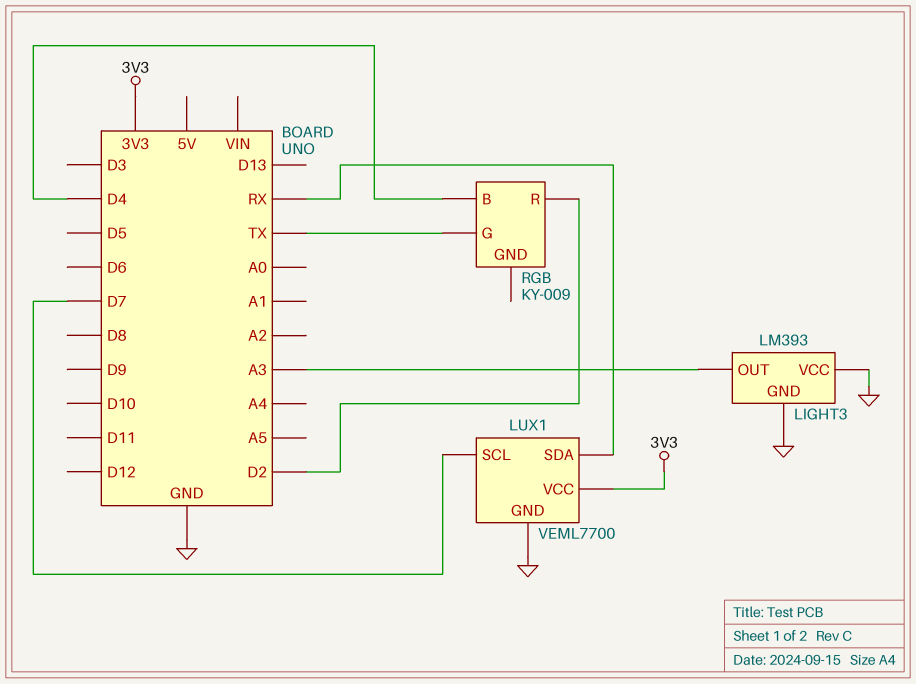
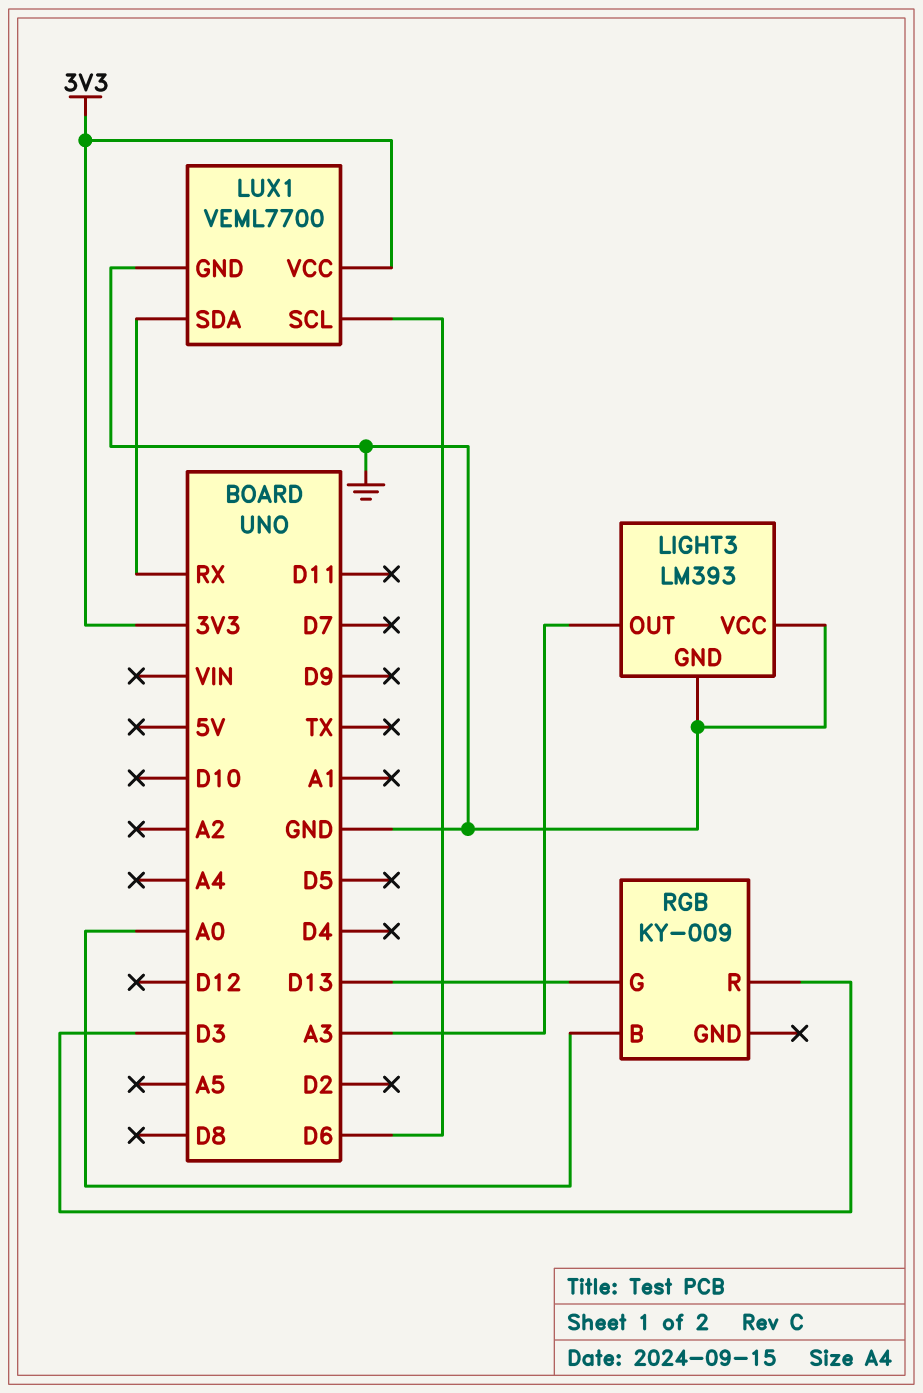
LUX1 pin SCL: D7 -> D6
RGB pin B: D4 -> A0
RGB pin G: TX -> D13
RGB pin R: D2 -> D3

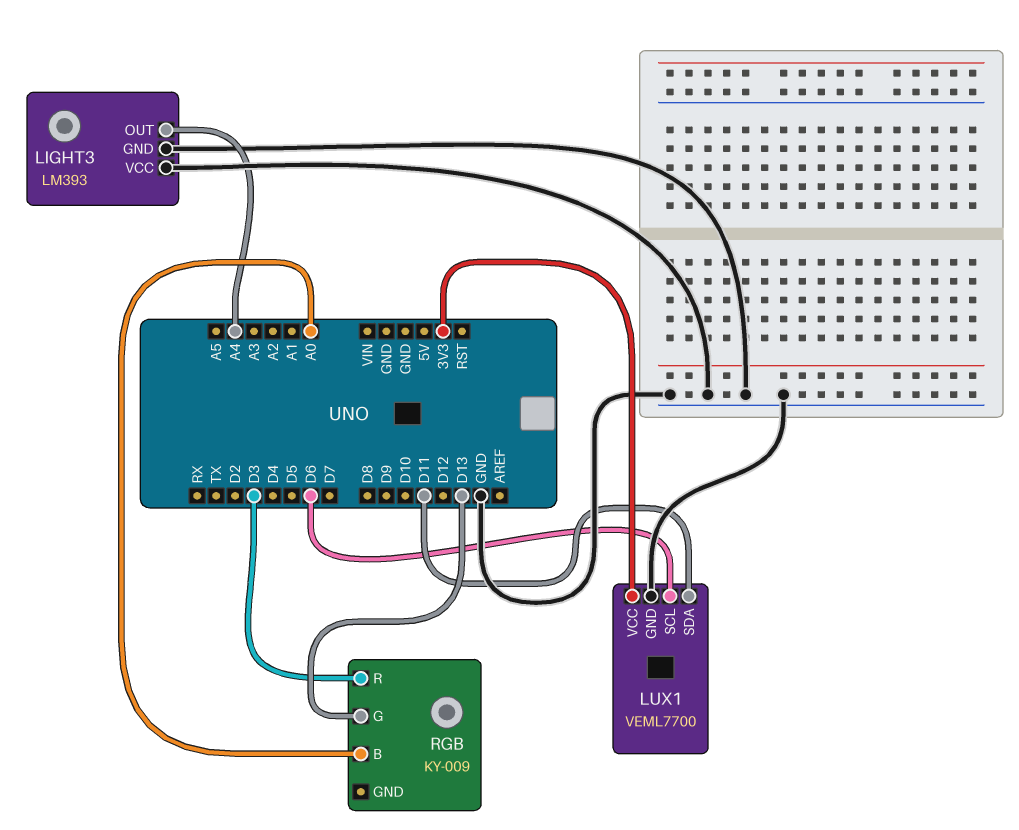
LIGHT3 pin OUT: A3 -> A4
LUX1 pin SDA: RX -> D11

